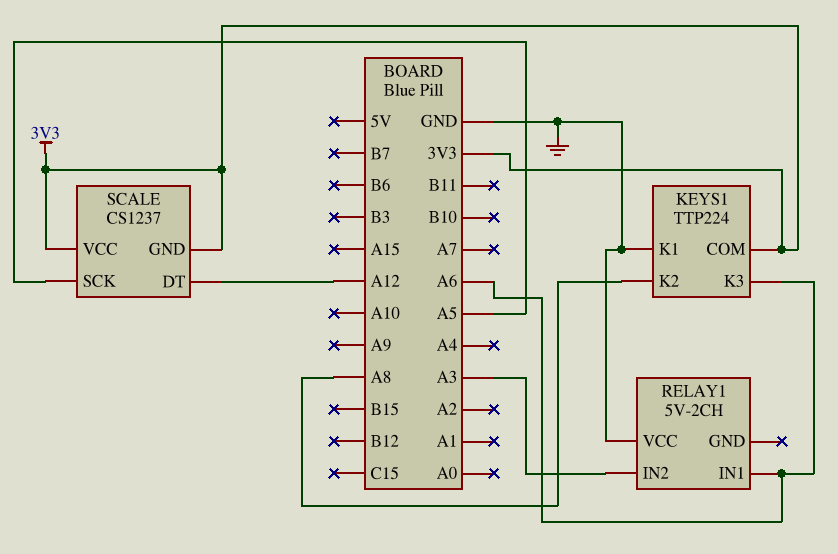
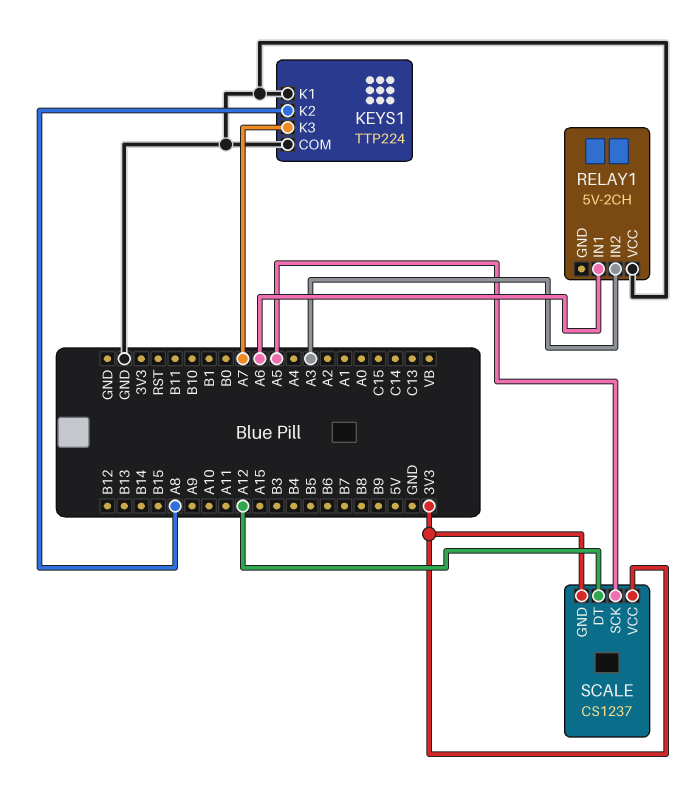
KEYS1 pin COM: 3V3 -> GND
KEYS1 pin K3: A6 -> A7

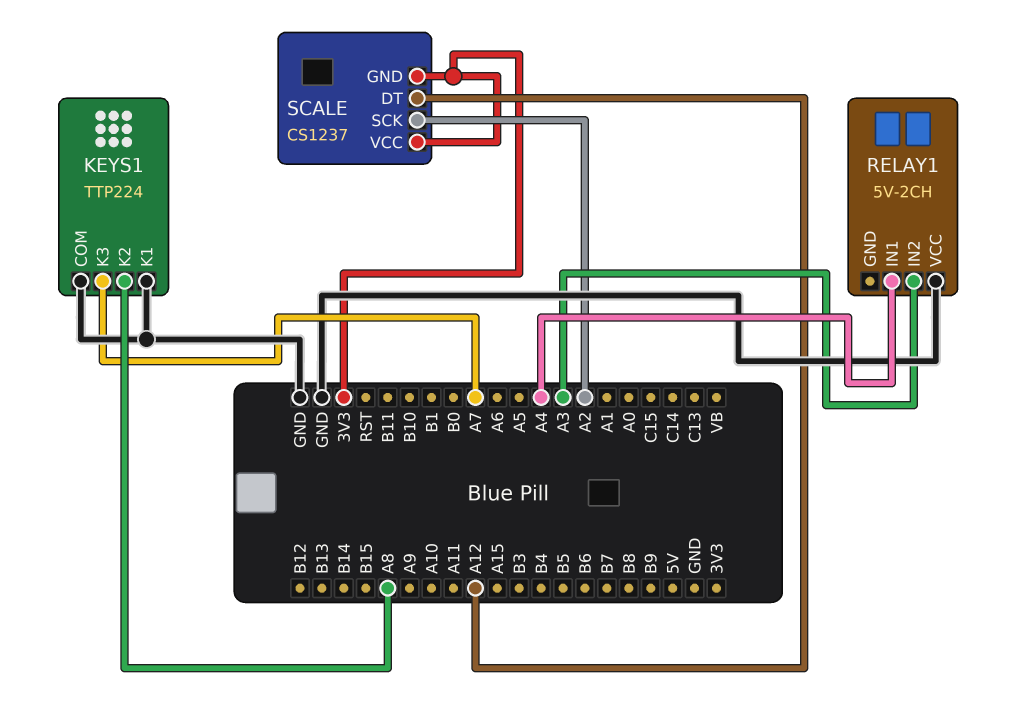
RELAY1 pin IN1: A6 -> A4
SCALE pin SCK: A5 -> A2

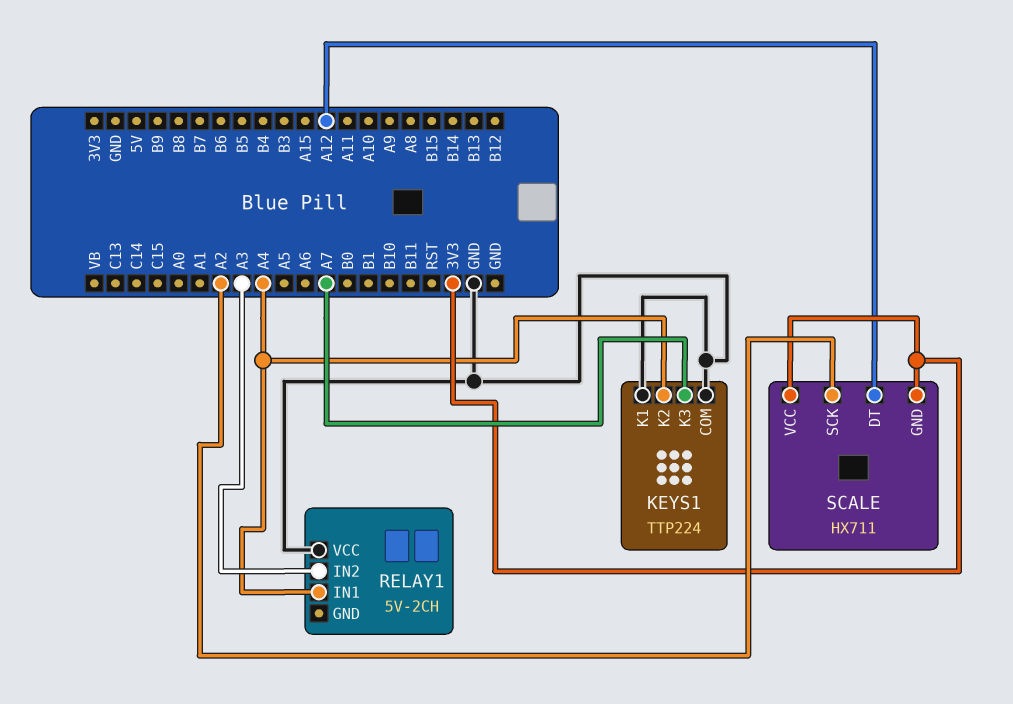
KEYS1 pin K2: A8 -> A4
SCALE: CS1237 -> HX711

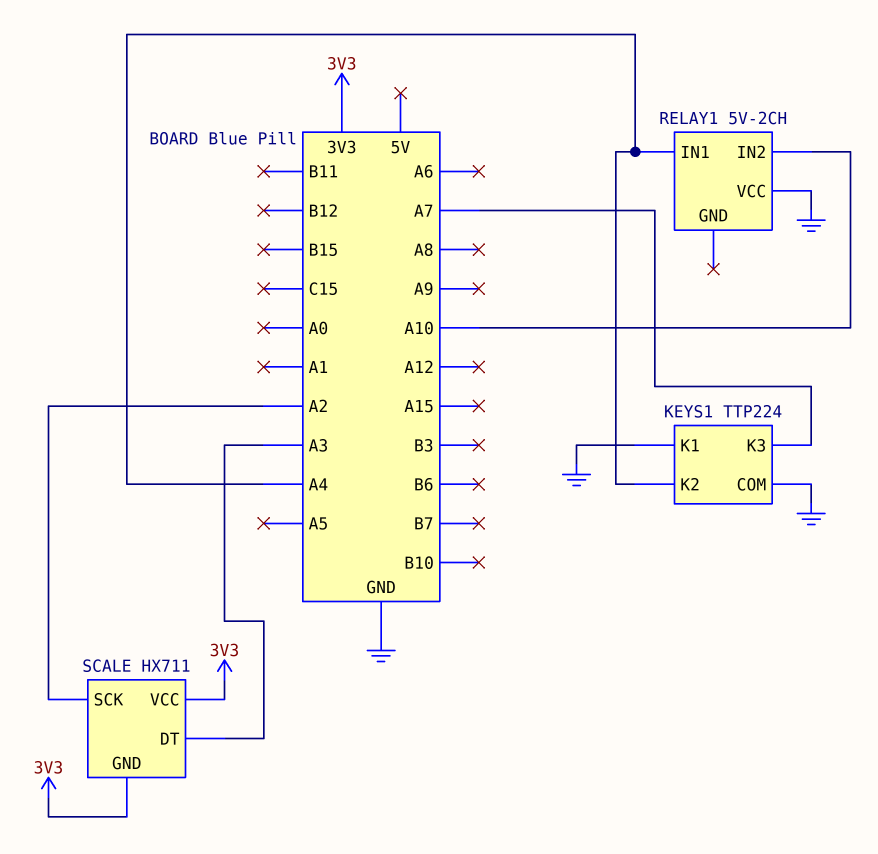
RELAY1 pin IN2: A3 -> A10
SCALE pin DT: A12 -> A3

